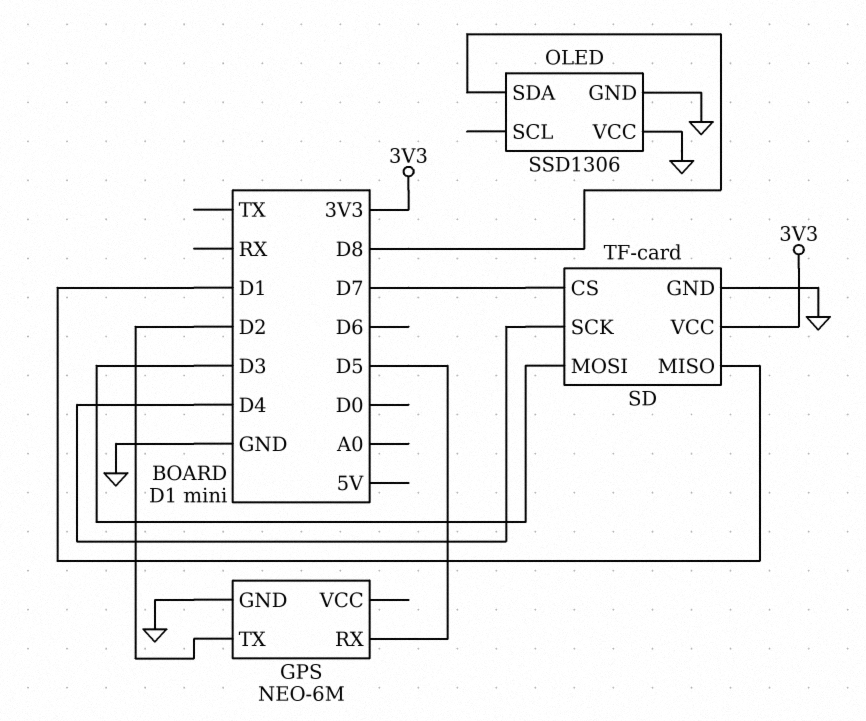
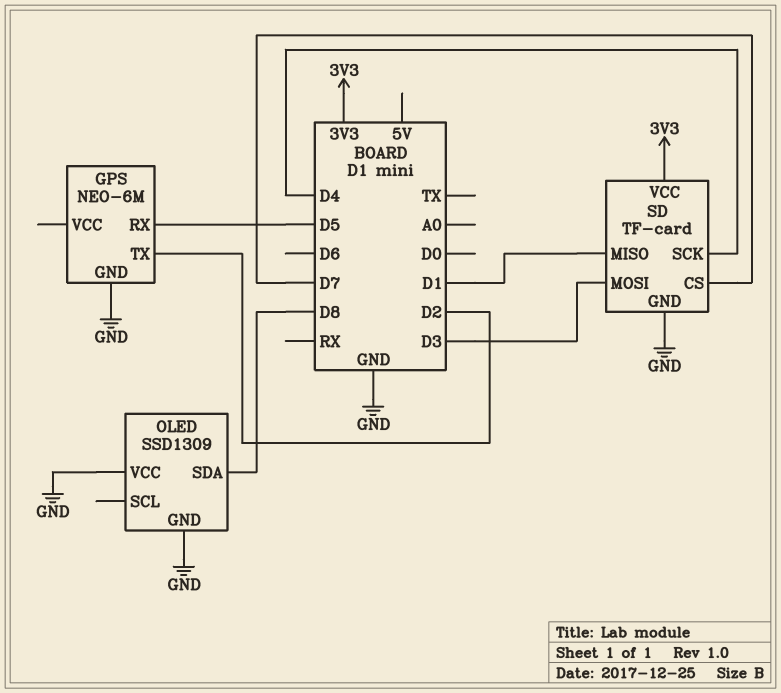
OLED: SSD1306 -> SSD1309

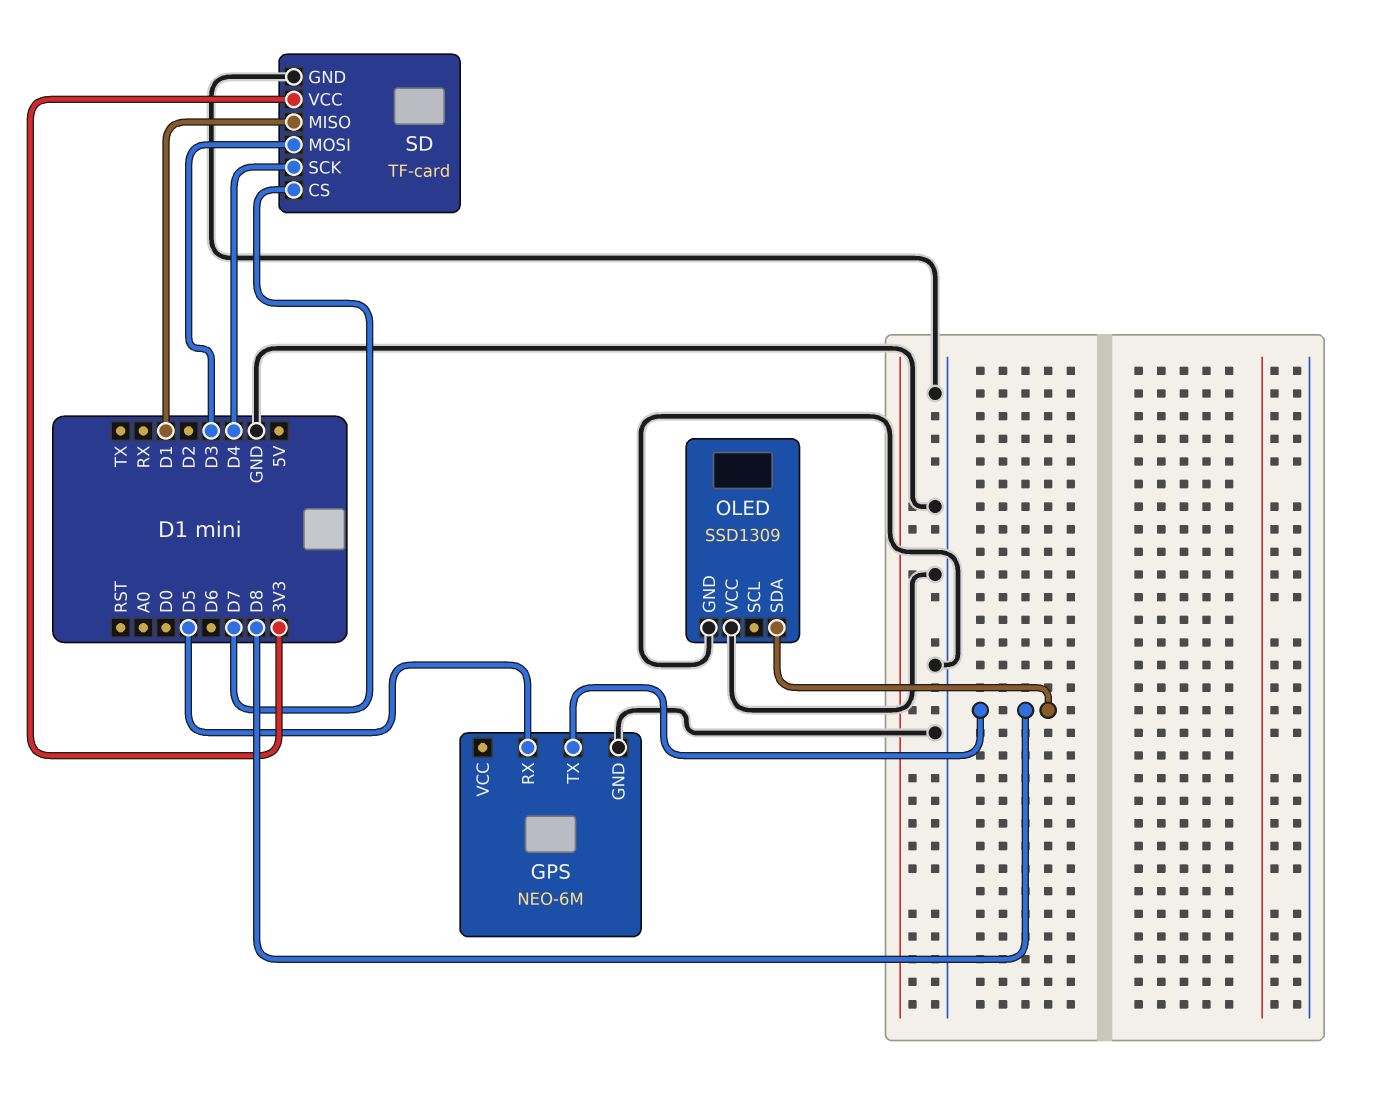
GPS pin TX: D2 -> D8

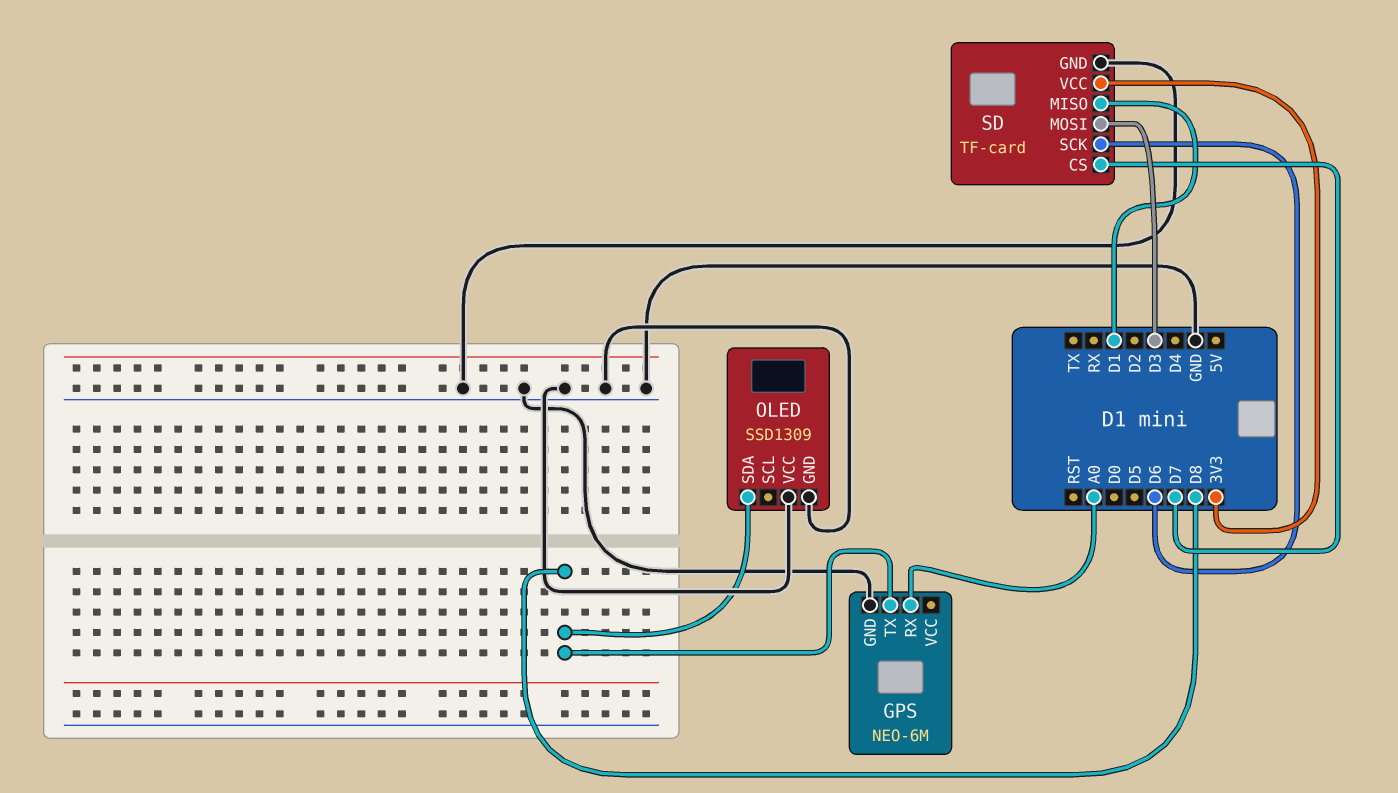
GPS pin RX: D5 -> A0
SD pin SCK: D4 -> D6

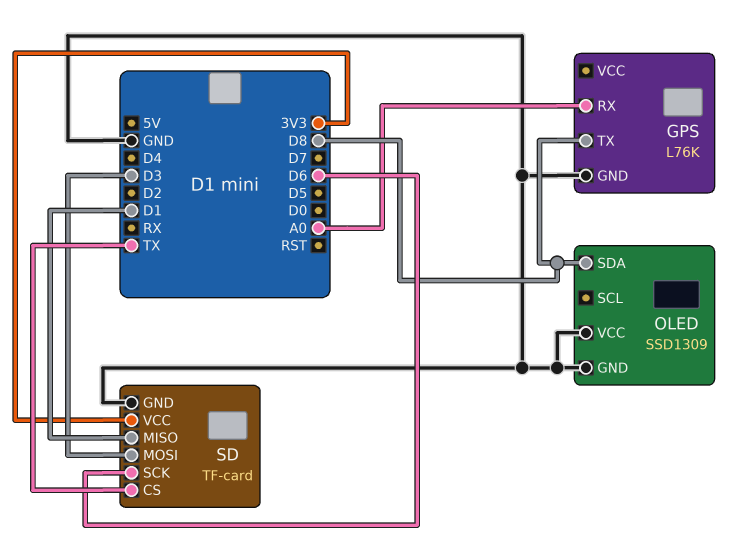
GPS: NEO-6M -> L76K
SD pin CS: D7 -> TX

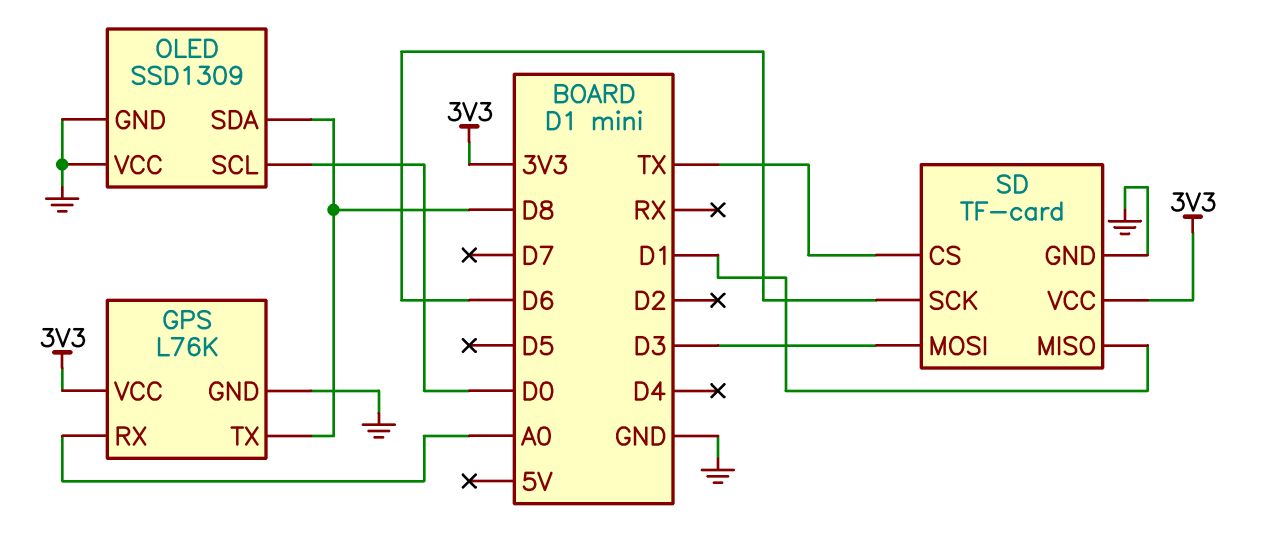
GPS pin VCC: none -> 3V3
OLED pin SCL: none -> D0

